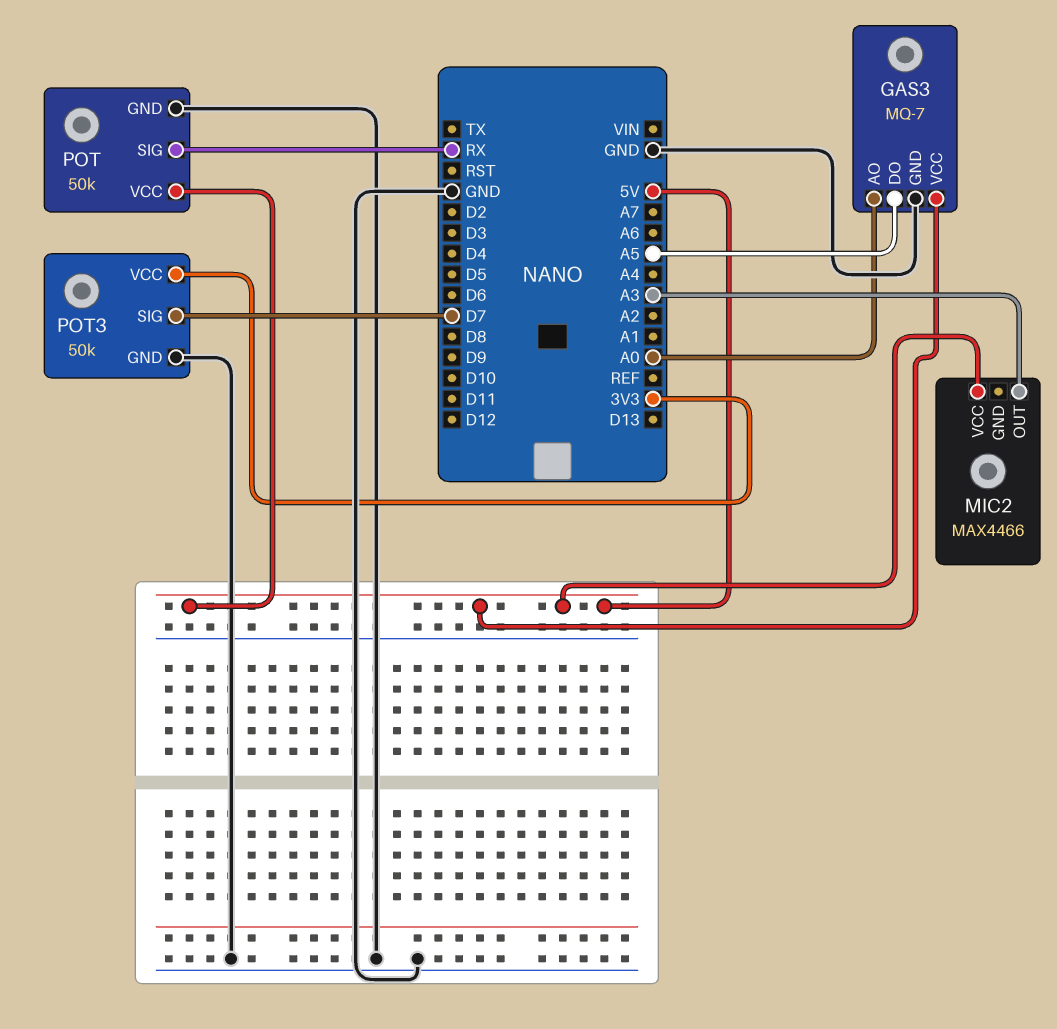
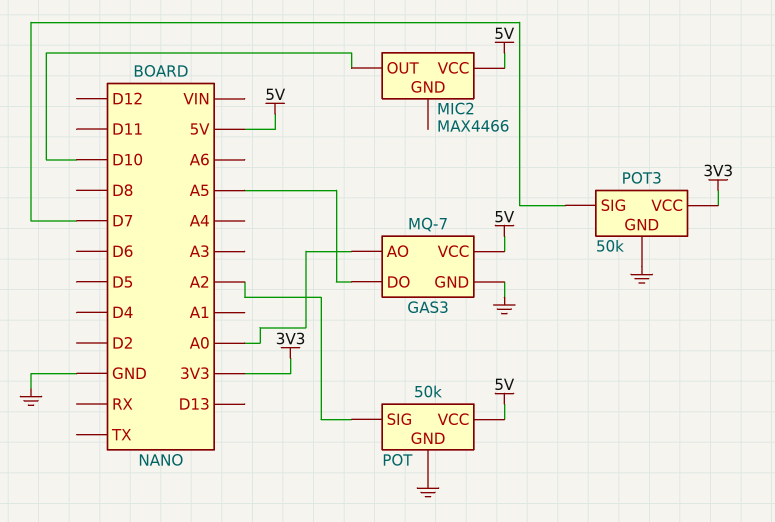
MIC2 pin OUT: A3 -> D10
POT pin SIG: RX -> A2

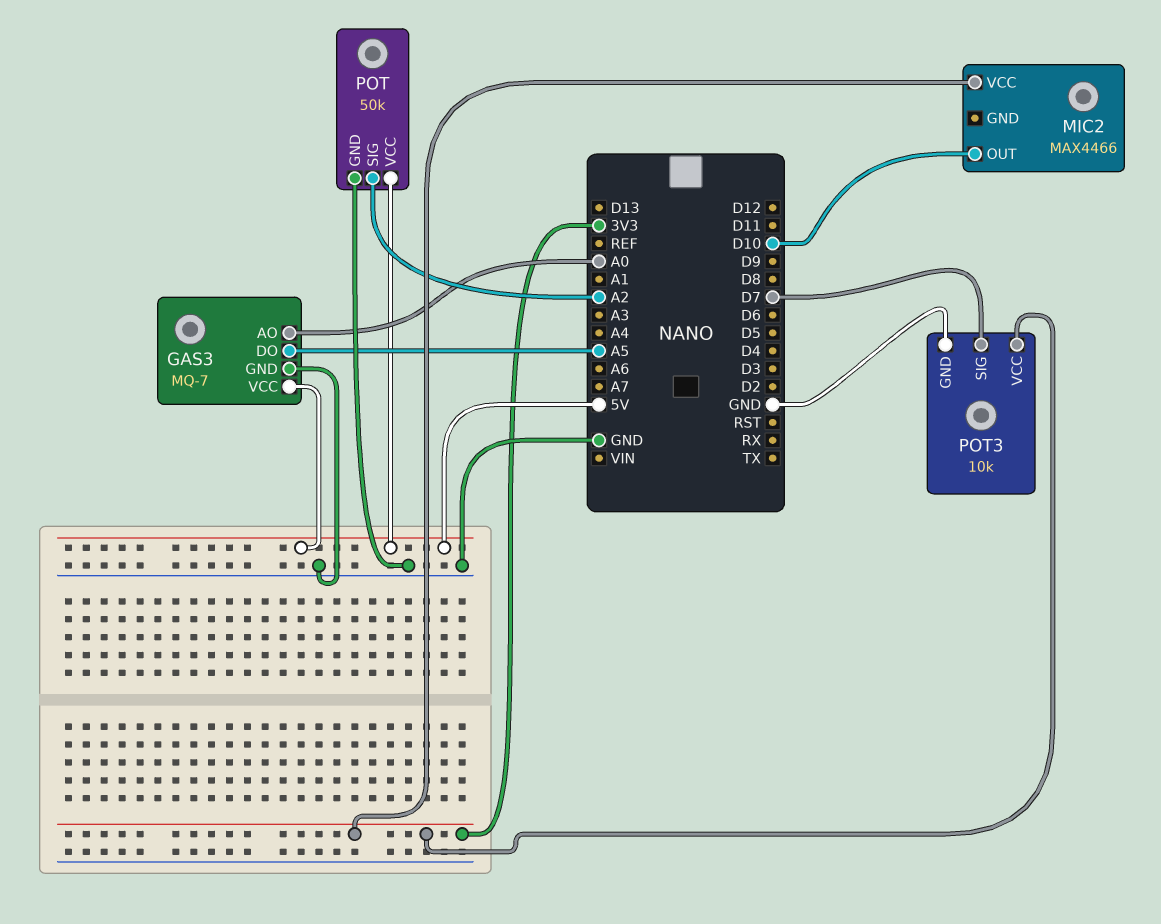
MIC2 pin VCC: 5V -> 3V3
POT3: 50k -> 10k

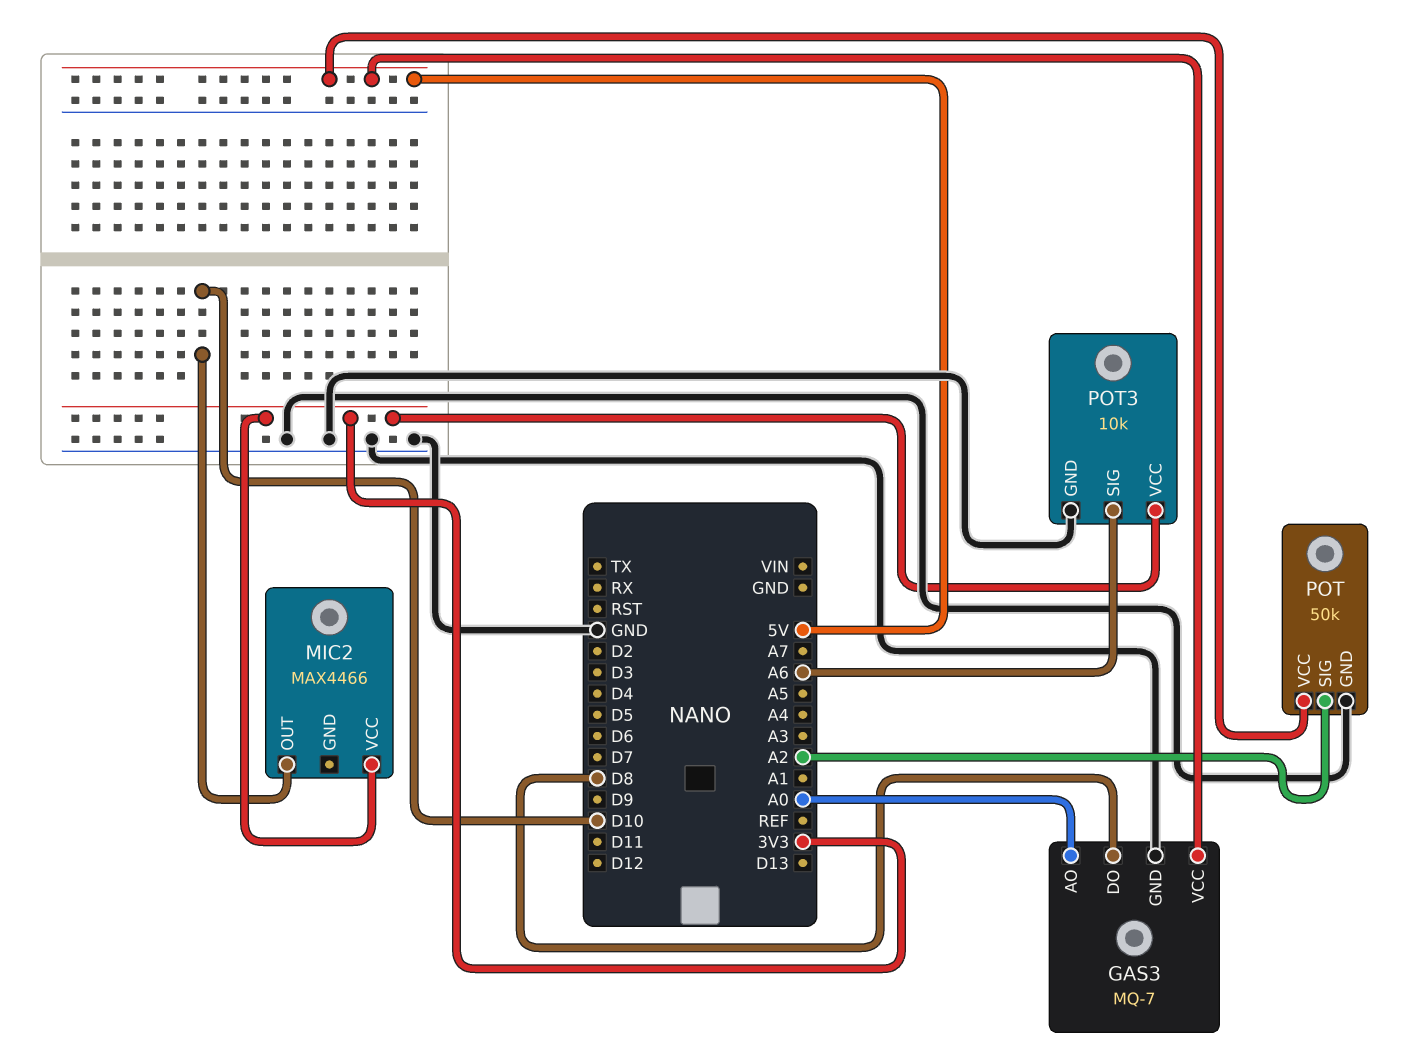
GAS3 pin DO: A5 -> D8
POT3 pin SIG: D7 -> A6

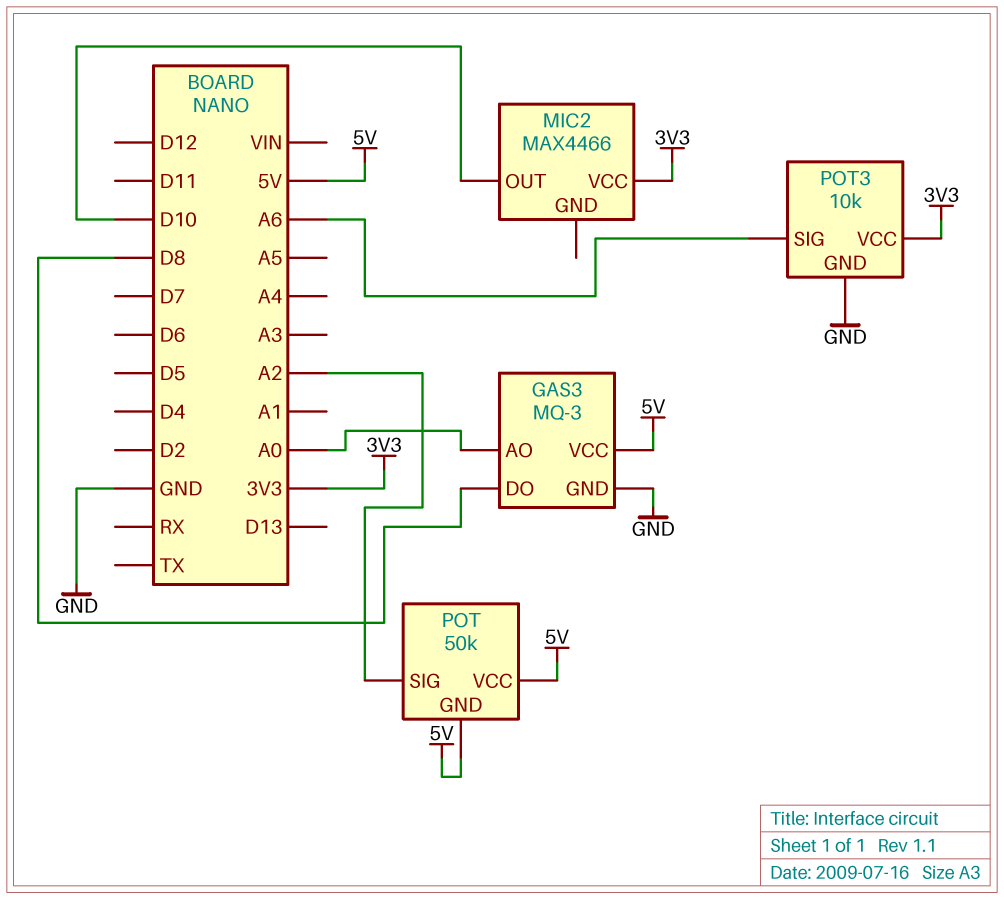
GAS3: MQ-7 -> MQ-3
POT pin GND: GND -> 5V

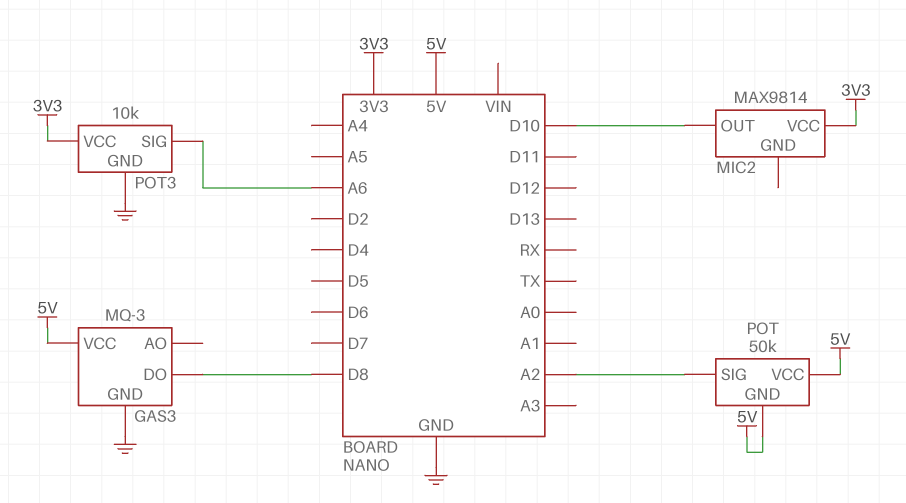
GAS3 pin AO: A0 -> none
MIC2: MAX4466 -> MAX9814

